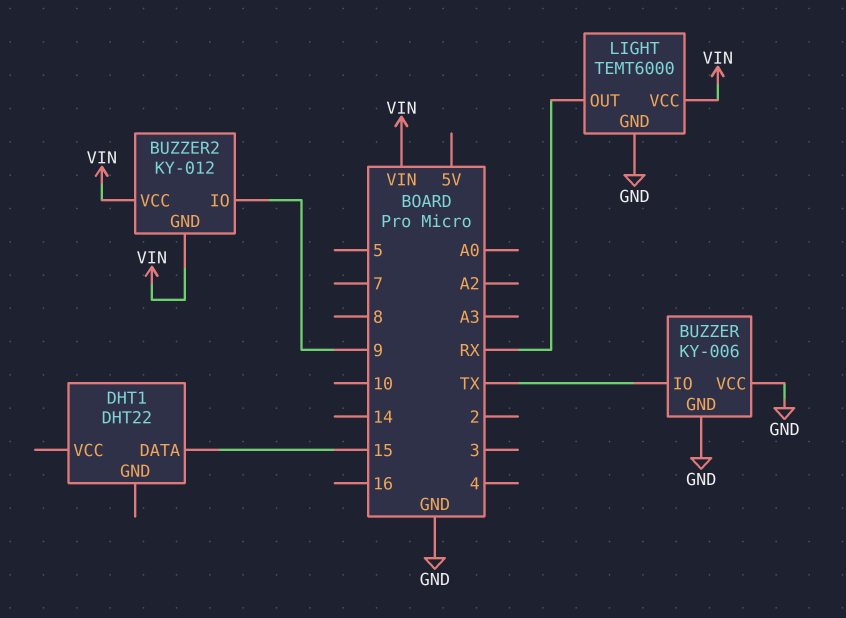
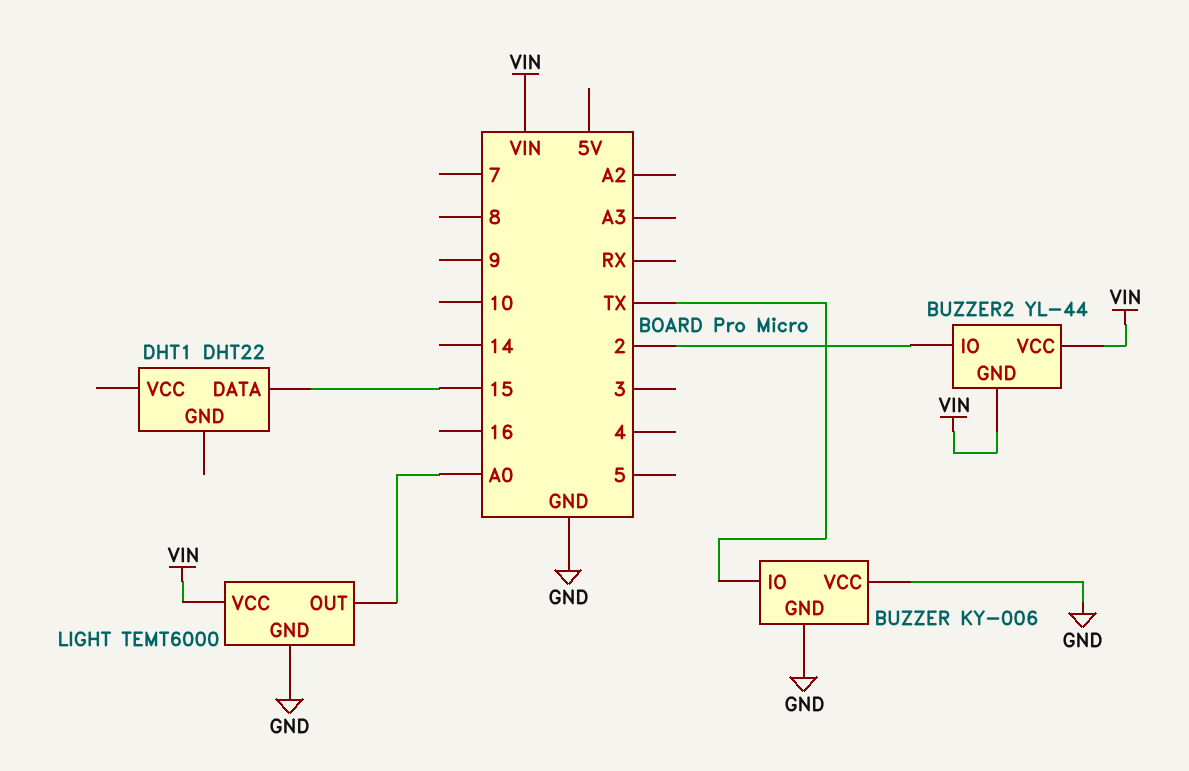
BUZZER2: KY-012 -> YL-44
BUZZER2 pin IO: 9 -> 2
LIGHT pin OUT: RX -> A0

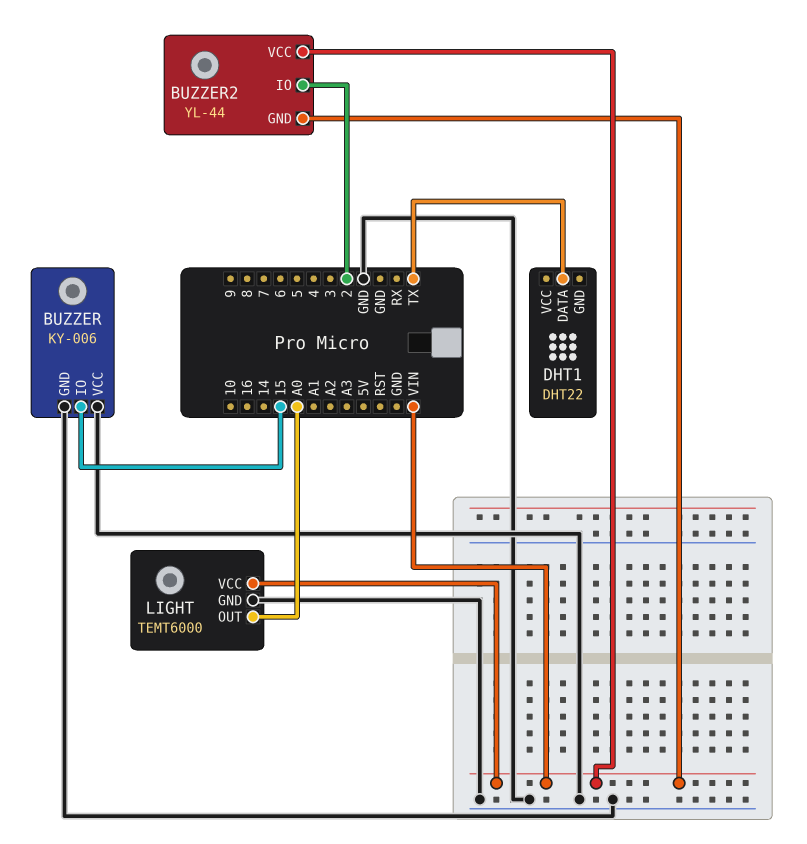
BUZZER pin IO: TX -> 15
DHT1 pin DATA: 15 -> TX

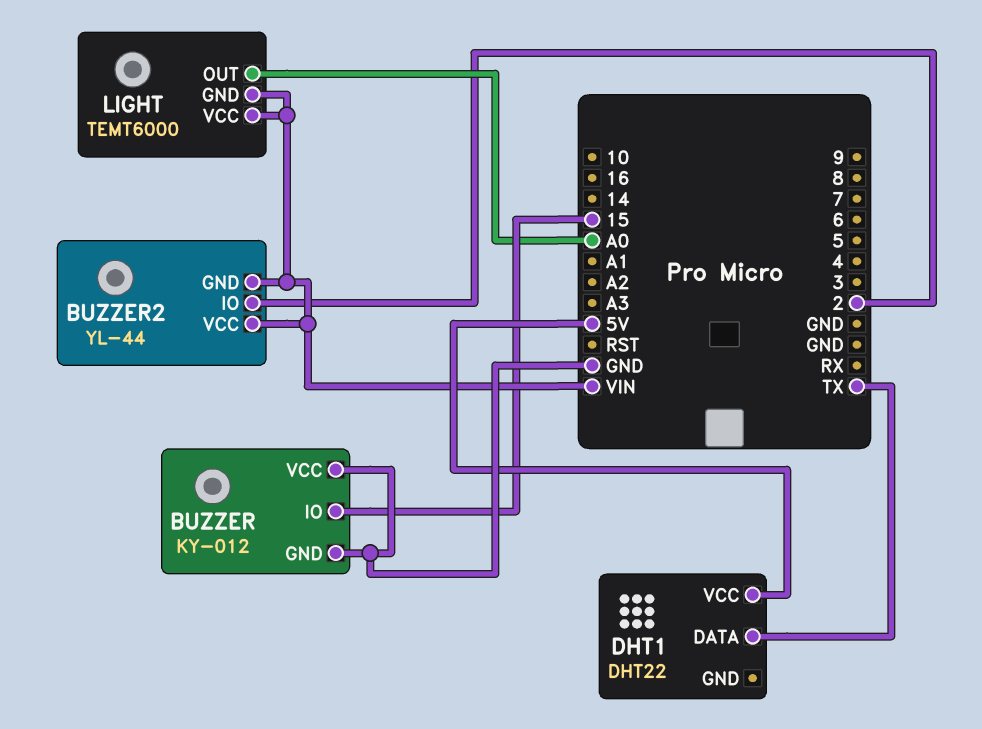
BUZZER: KY-006 -> KY-012
DHT1 pin VCC: none -> 5V
LIGHT pin GND: GND -> VIN

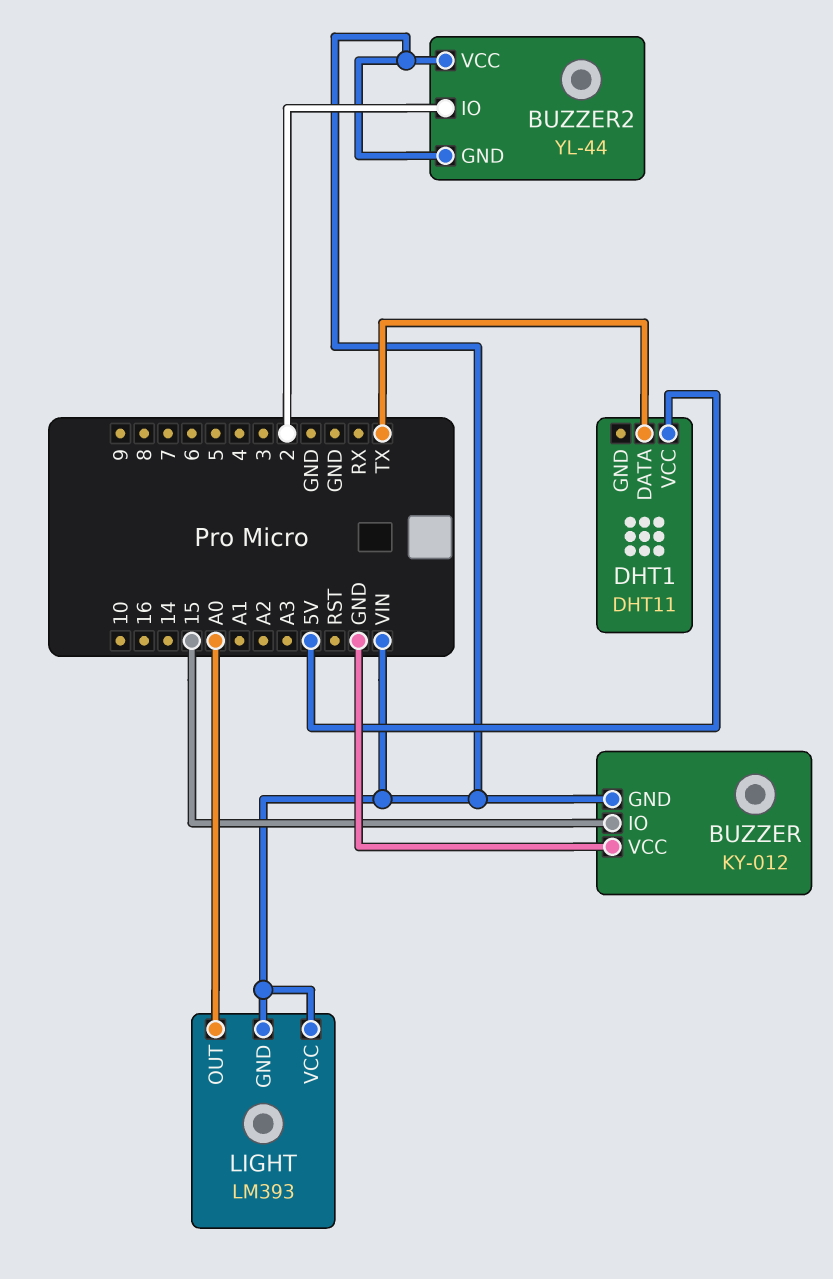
BUZZER pin GND: GND -> VIN
DHT1: DHT22 -> DHT11
LIGHT: TEMT6000 -> LM393

